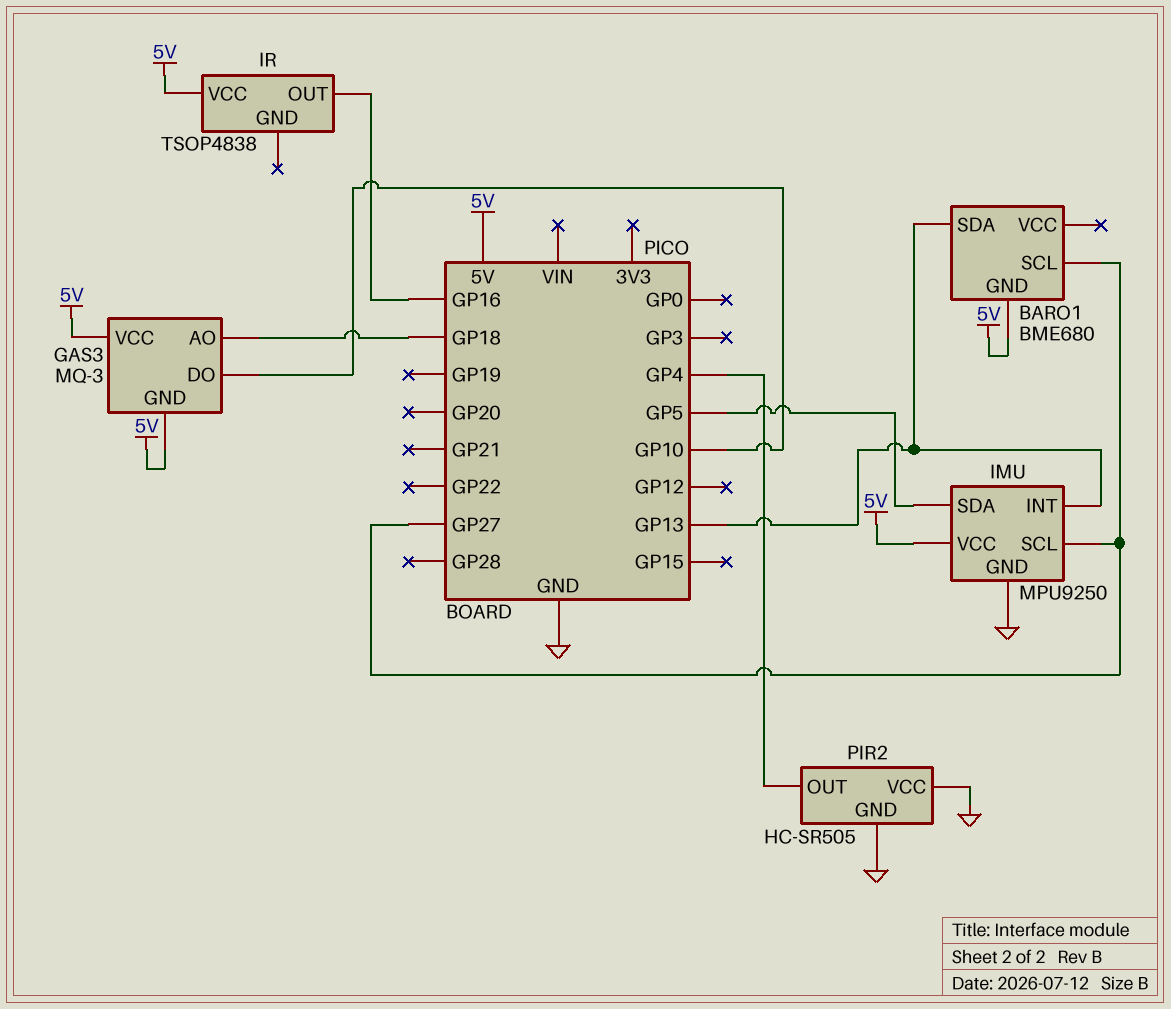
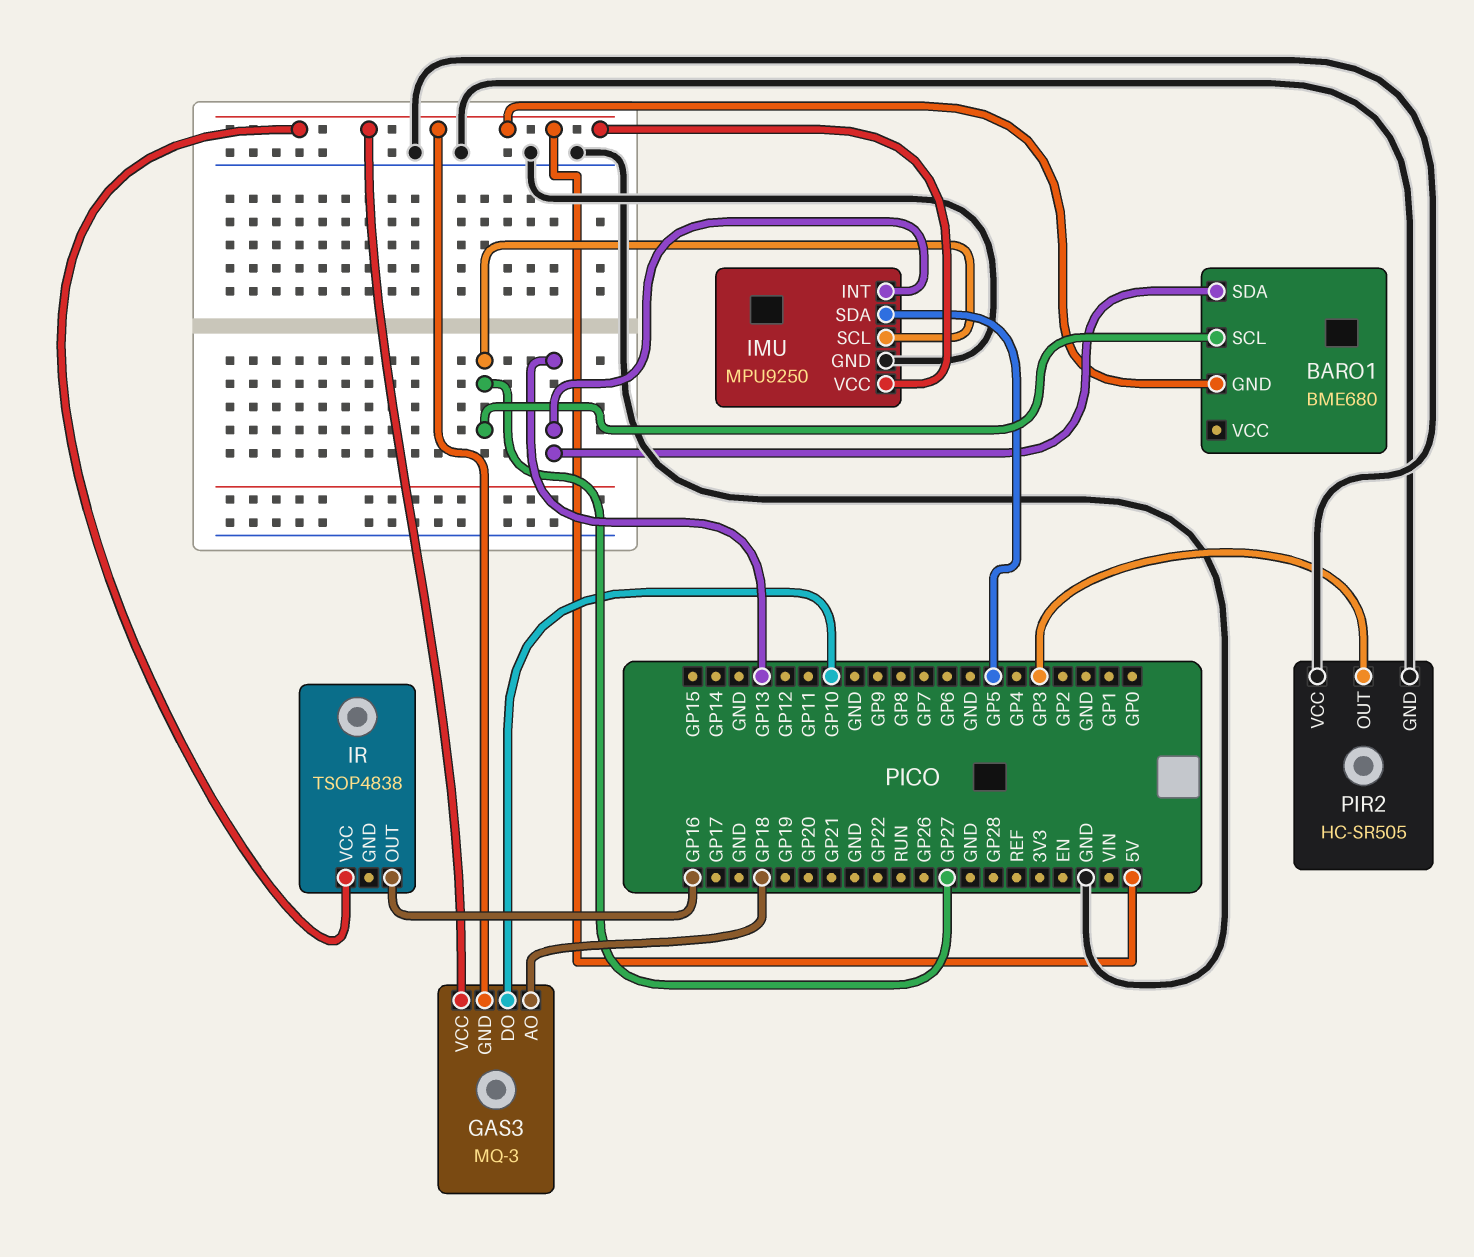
PIR2 pin OUT: GP4 -> GP3

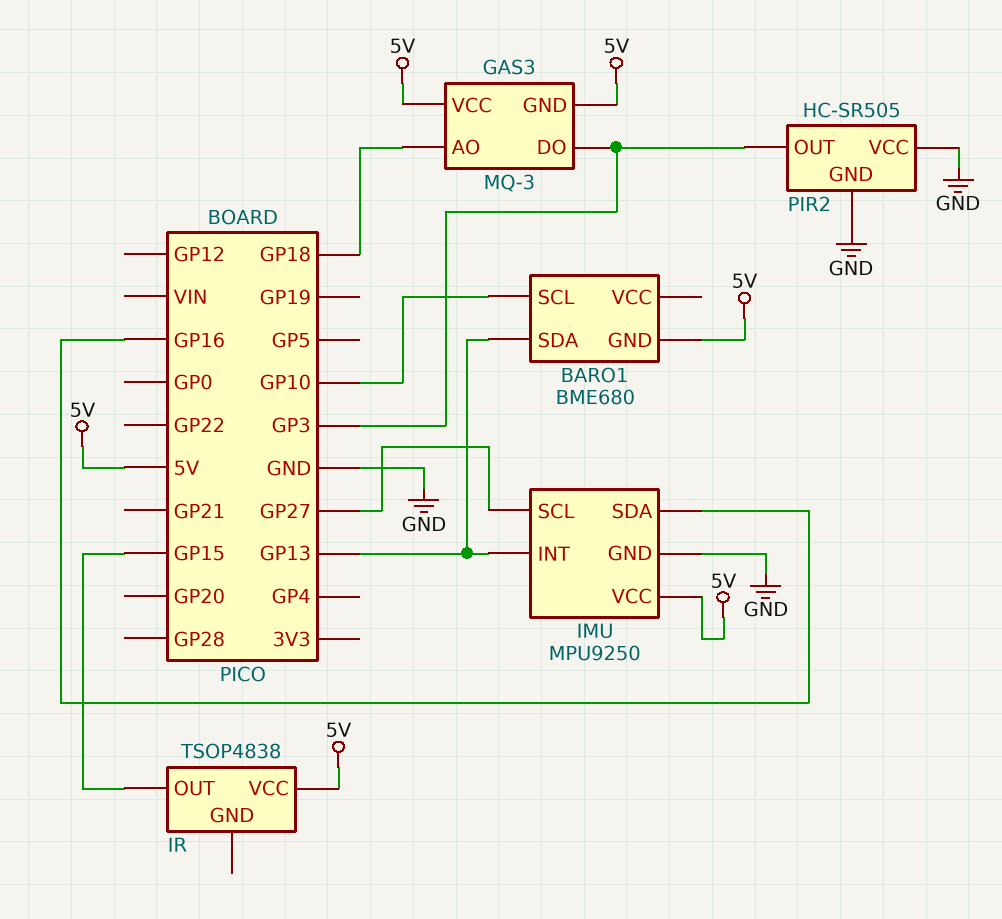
BARO1 pin SCL: GP27 -> GP10
GAS3 pin DO: GP10 -> GP3
IMU pin SDA: GP5 -> GP16
IR pin OUT: GP16 -> GP15

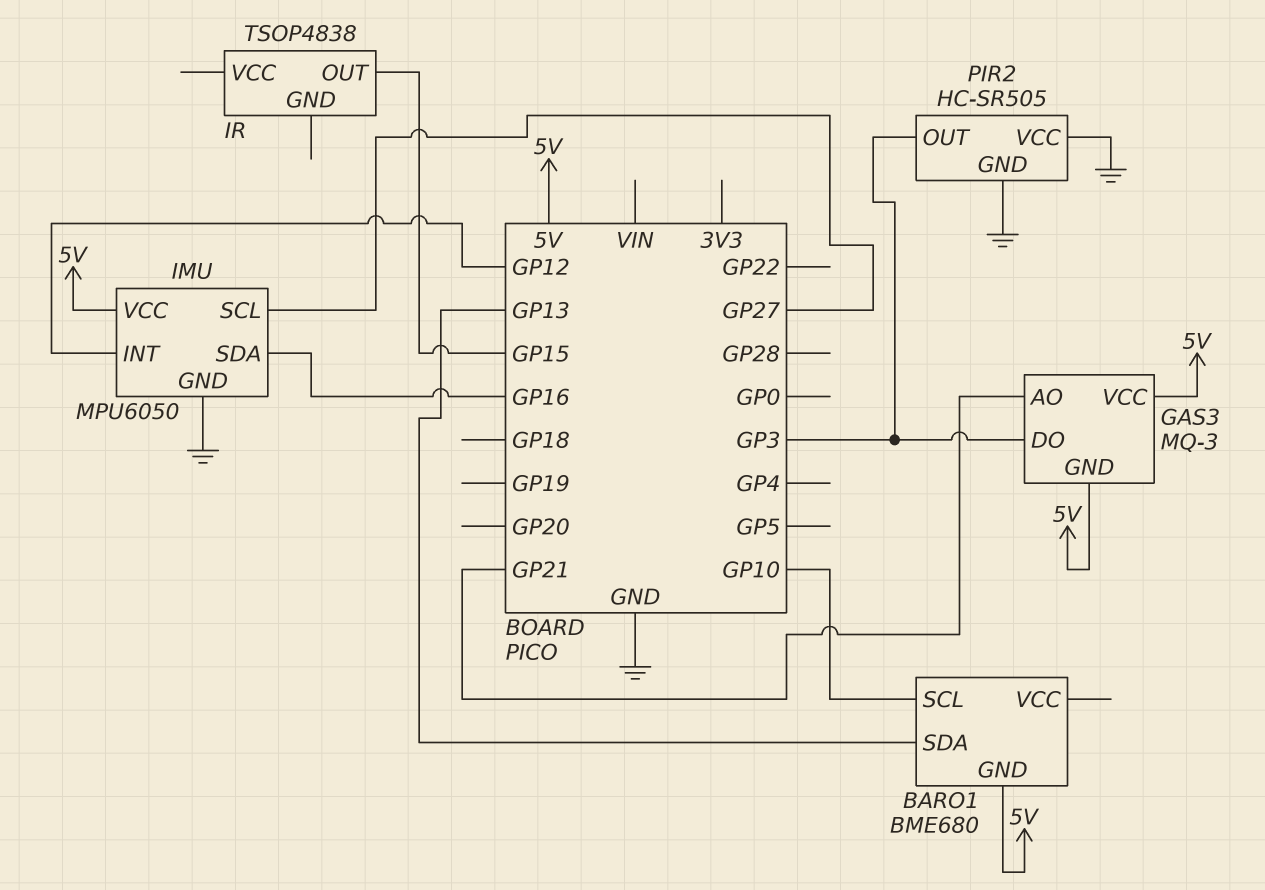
GAS3 pin AO: GP18 -> GP21
IMU: MPU9250 -> MPU6050
IMU pin INT: GP13 -> GP12
IR pin VCC: 5V -> none

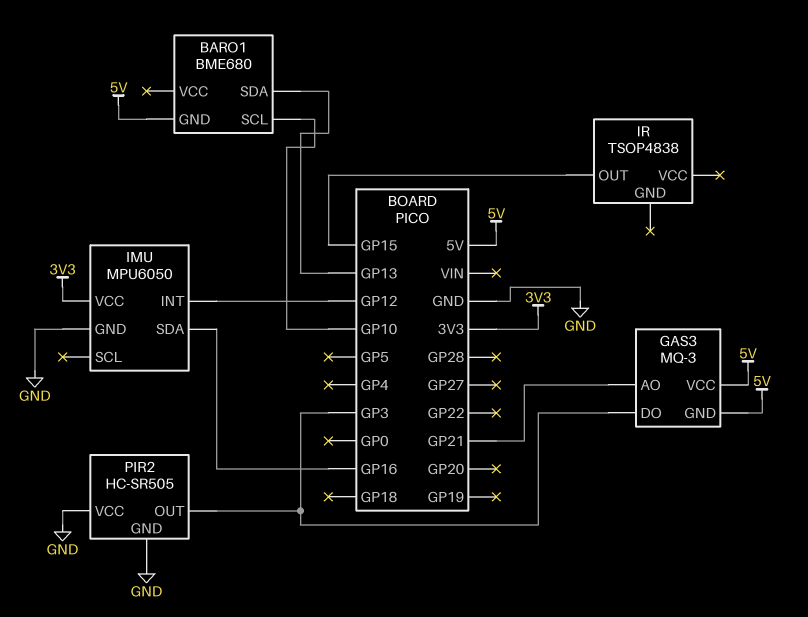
IMU pin SCL: GP27 -> none
IMU pin VCC: 5V -> 3V3

